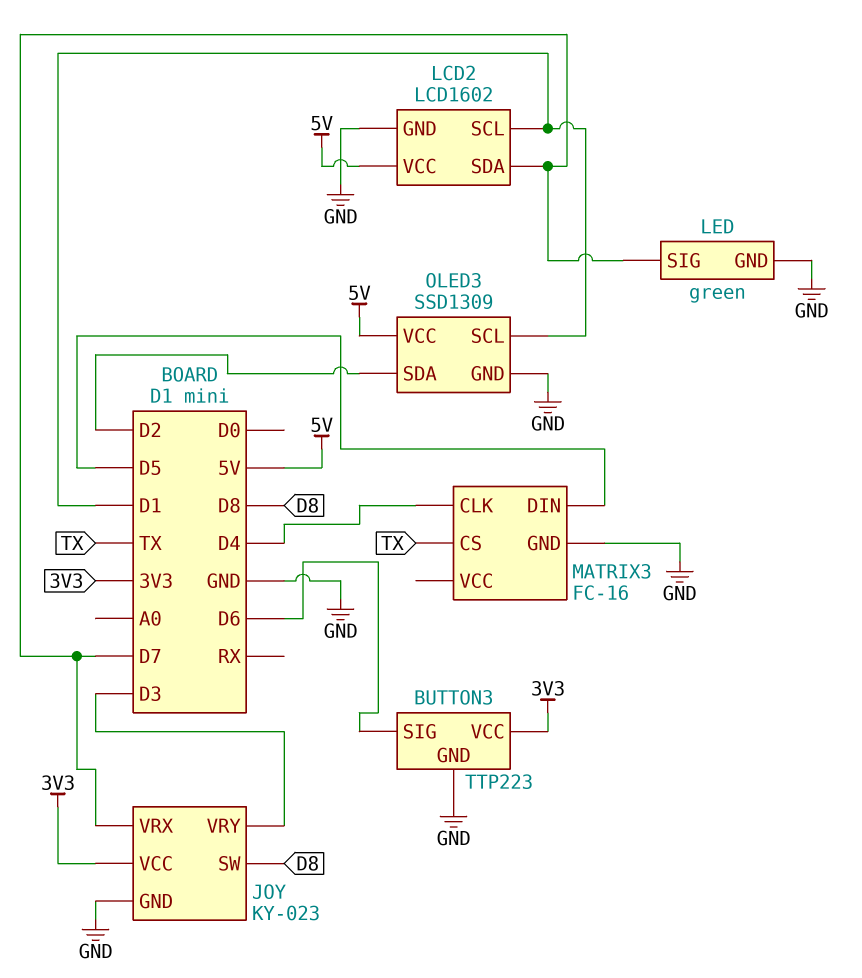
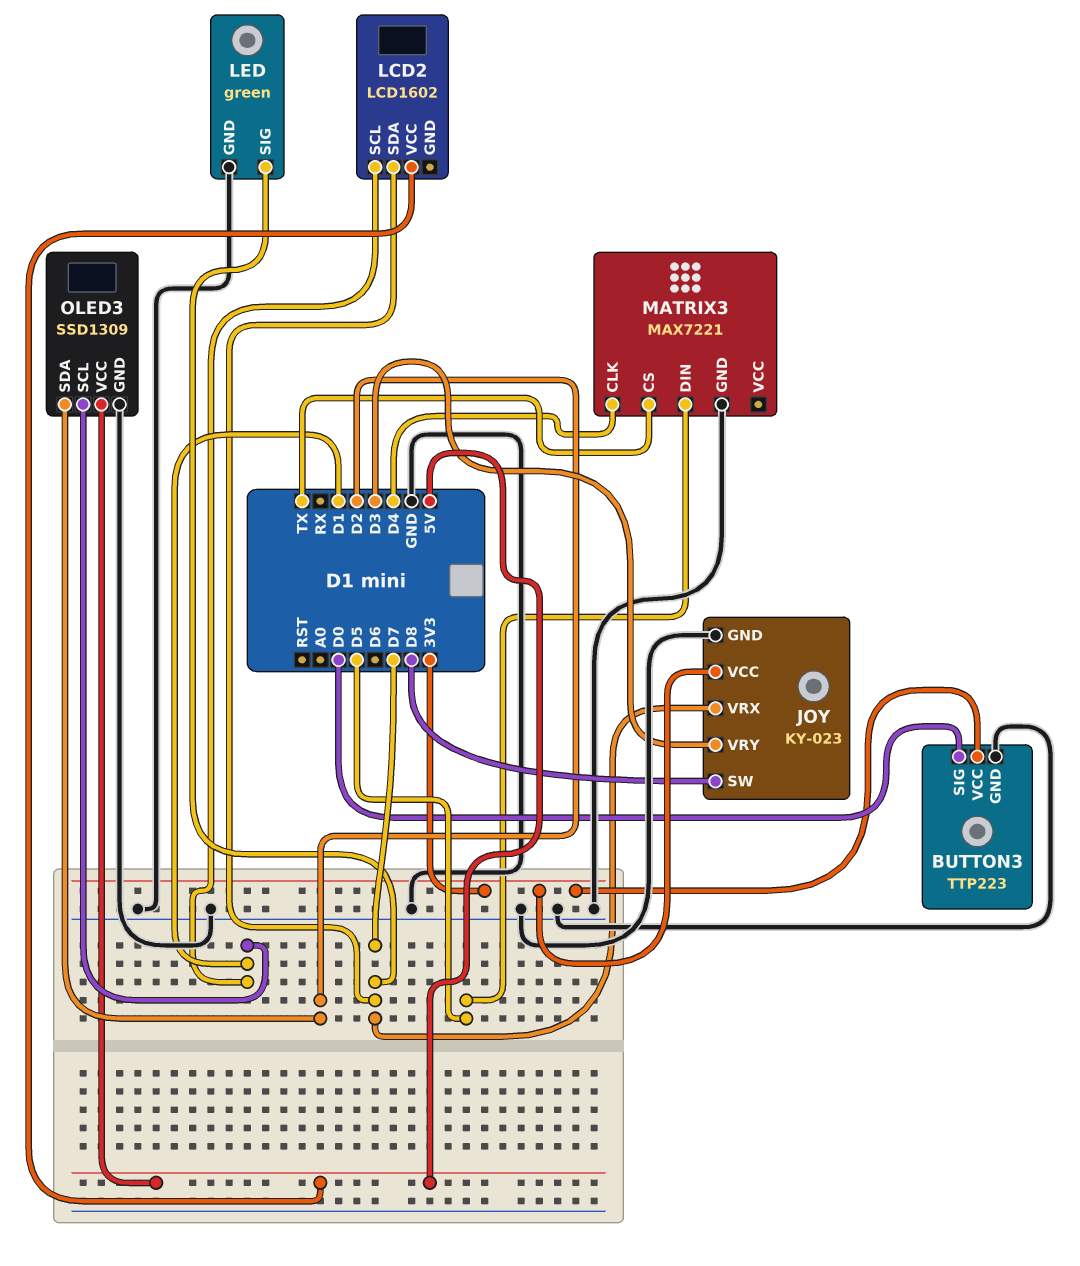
BUTTON3 pin SIG: D6 -> D0
LCD2 pin GND: GND -> none
MATRIX3: FC-16 -> MAX7221

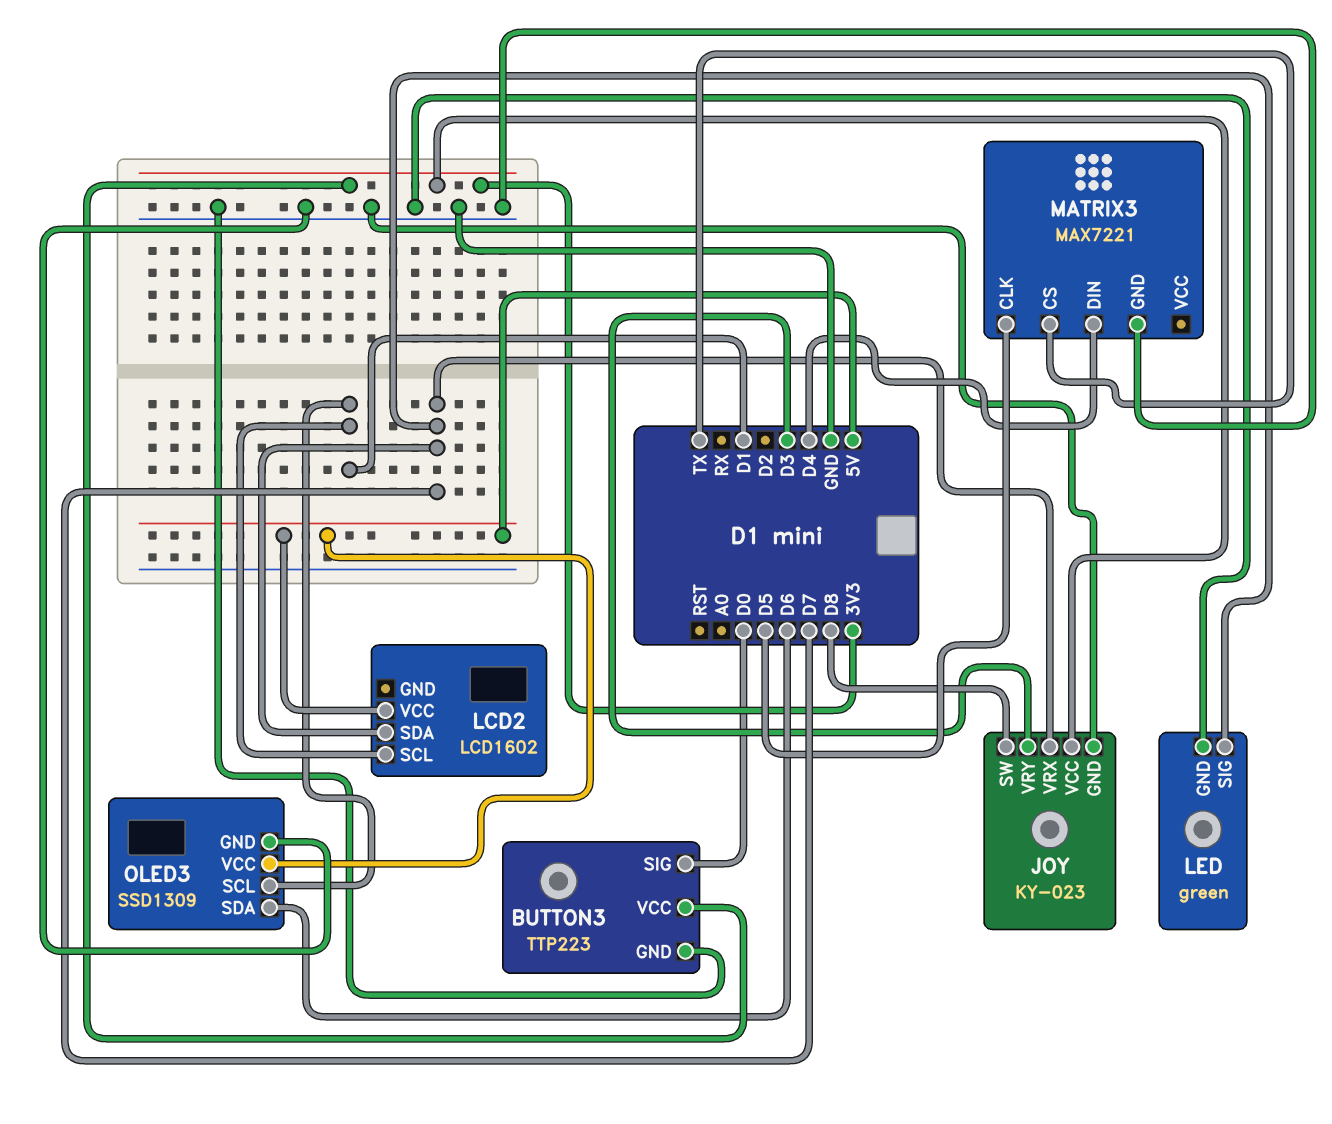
MATRIX3 pin CLK: D4 -> D5
MATRIX3 pin DIN: D5 -> D4
OLED3 pin SDA: D2 -> D6

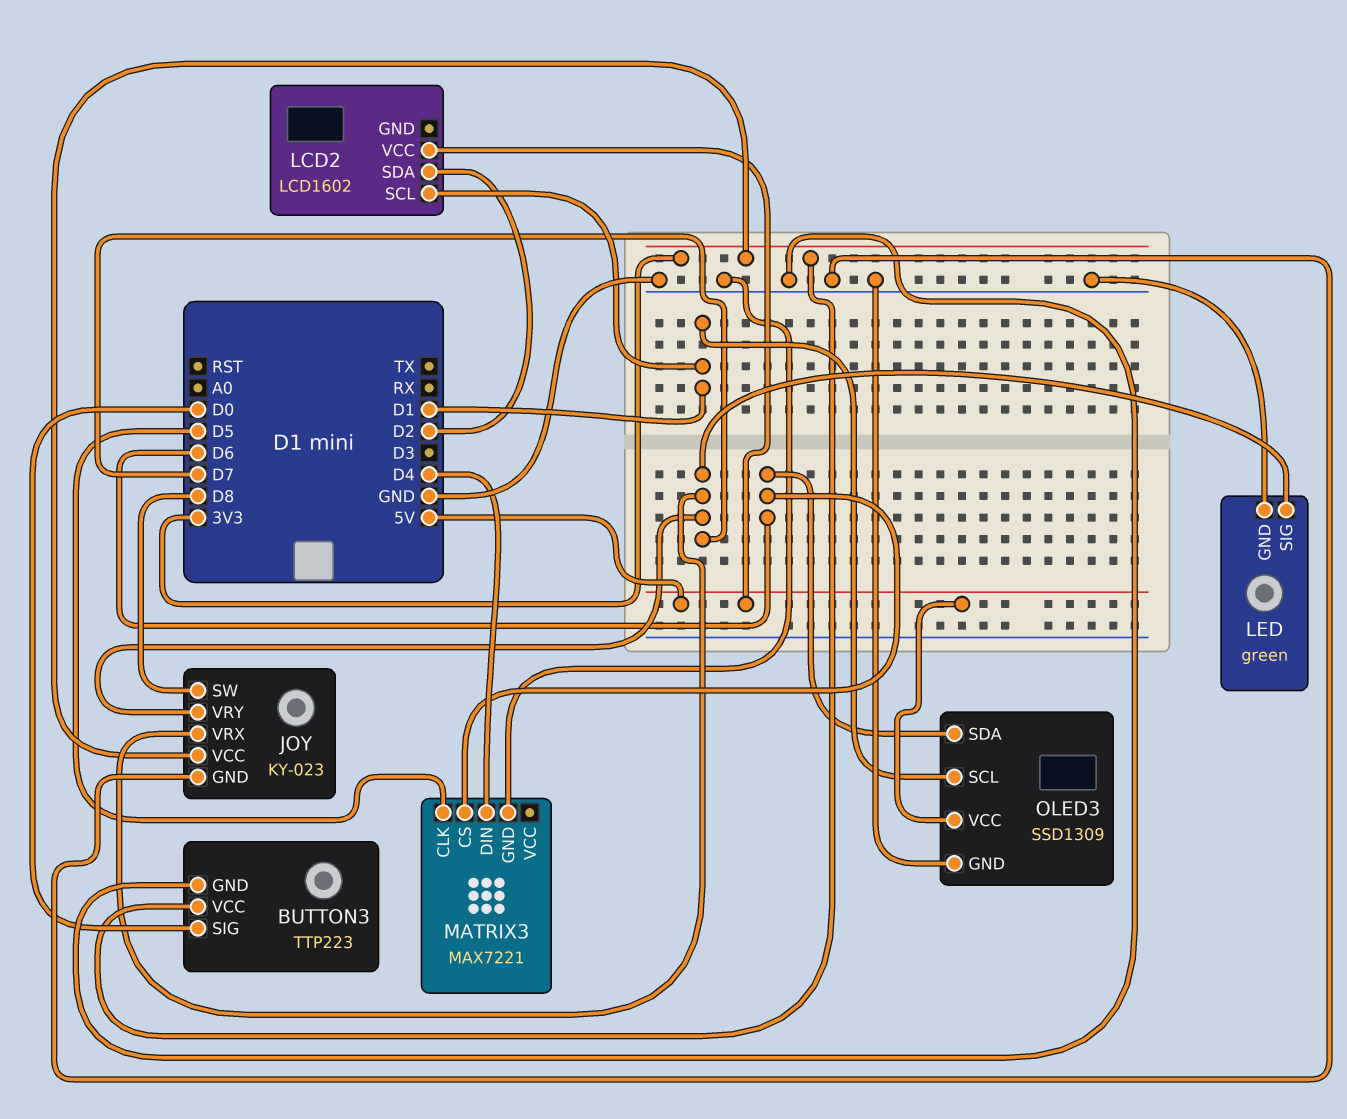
JOY pin VRY: D3 -> D7
LCD2 pin SDA: D7 -> D2
MATRIX3 pin CS: TX -> D6

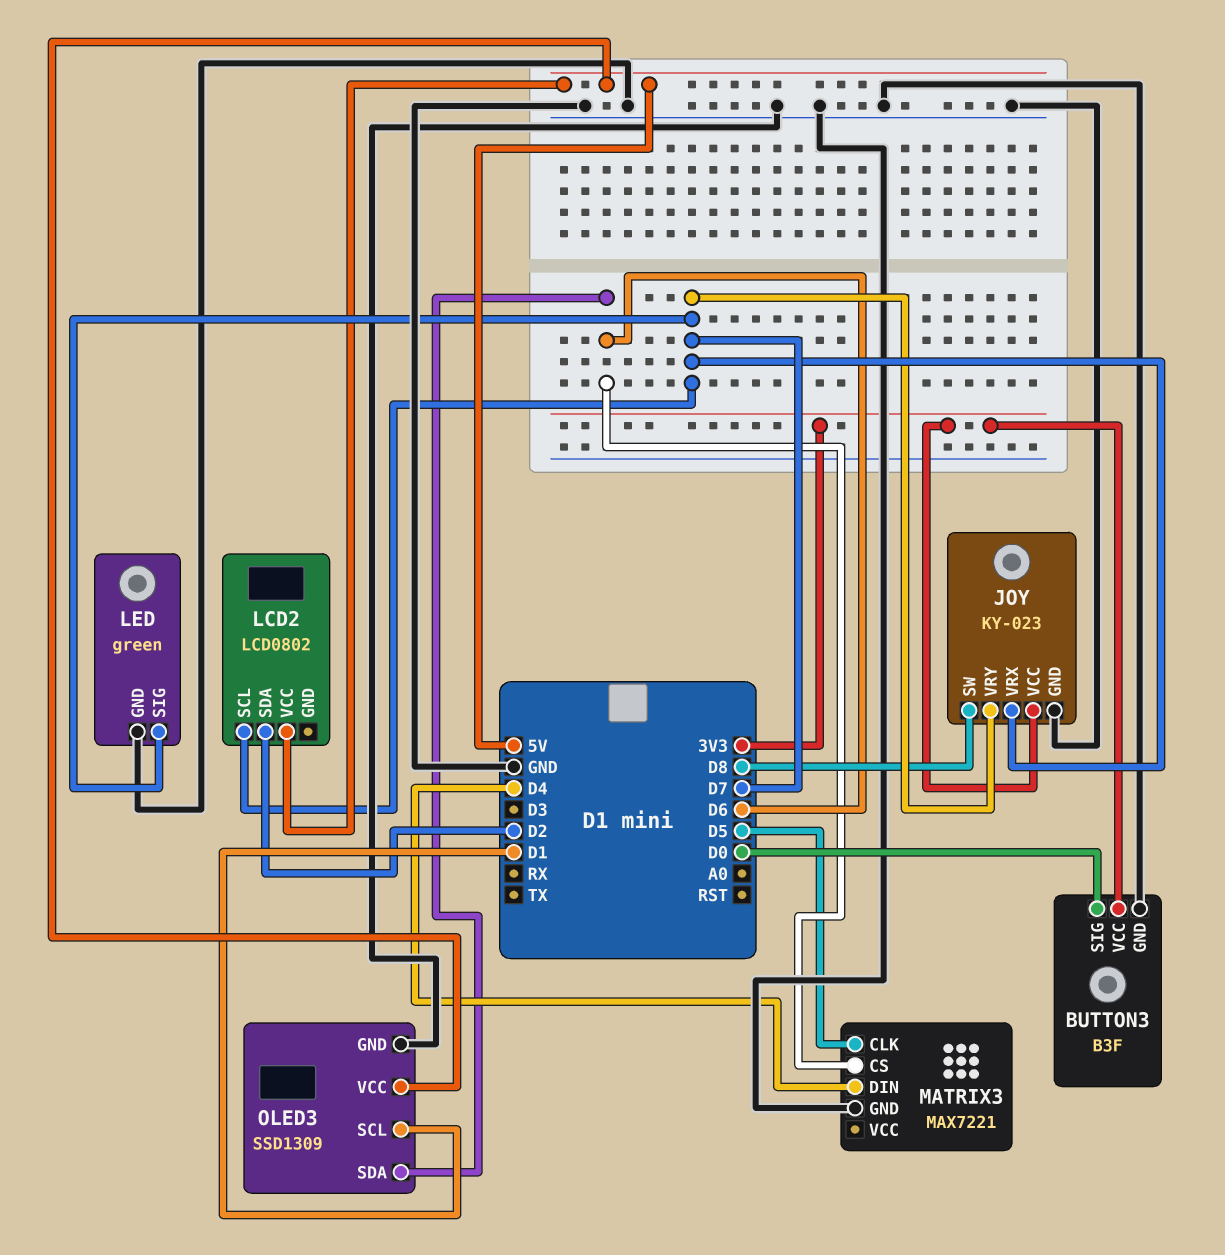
BUTTON3: TTP223 -> B3F
LCD2: LCD1602 -> LCD0802
LCD2 pin SCL: D1 -> D7

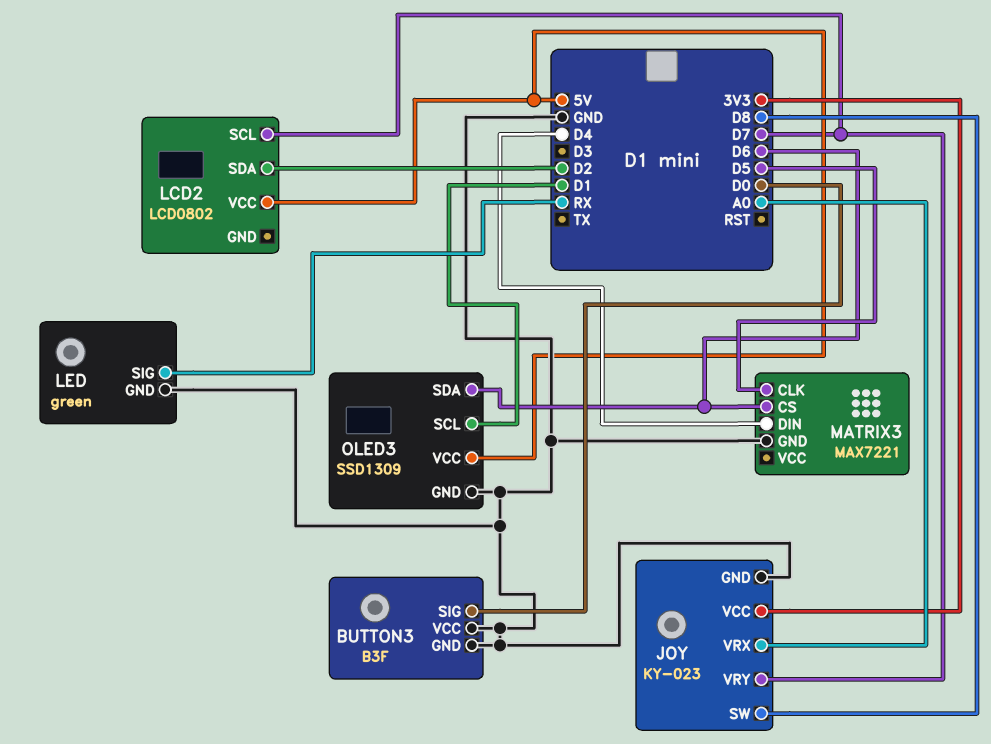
BUTTON3 pin VCC: 3V3 -> GND
JOY pin VRX: D7 -> A0
LED pin SIG: D7 -> RX

